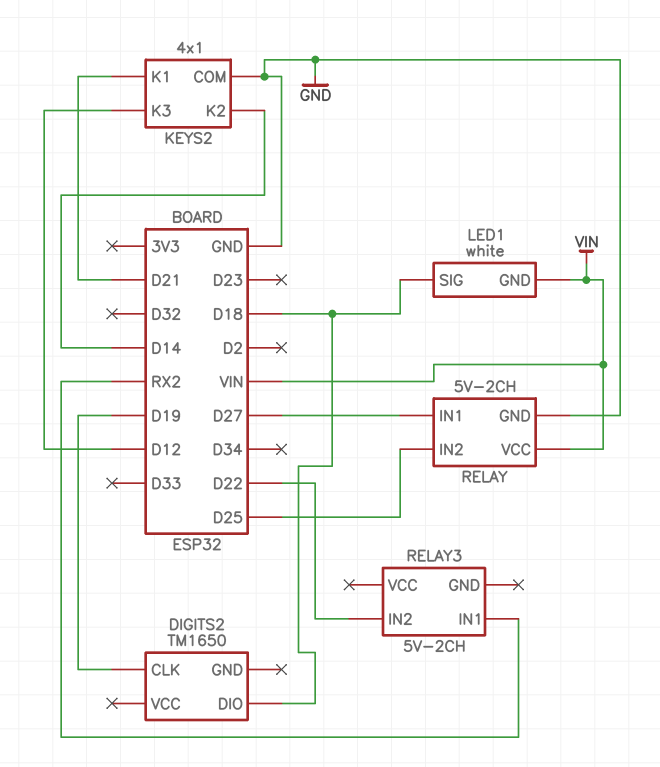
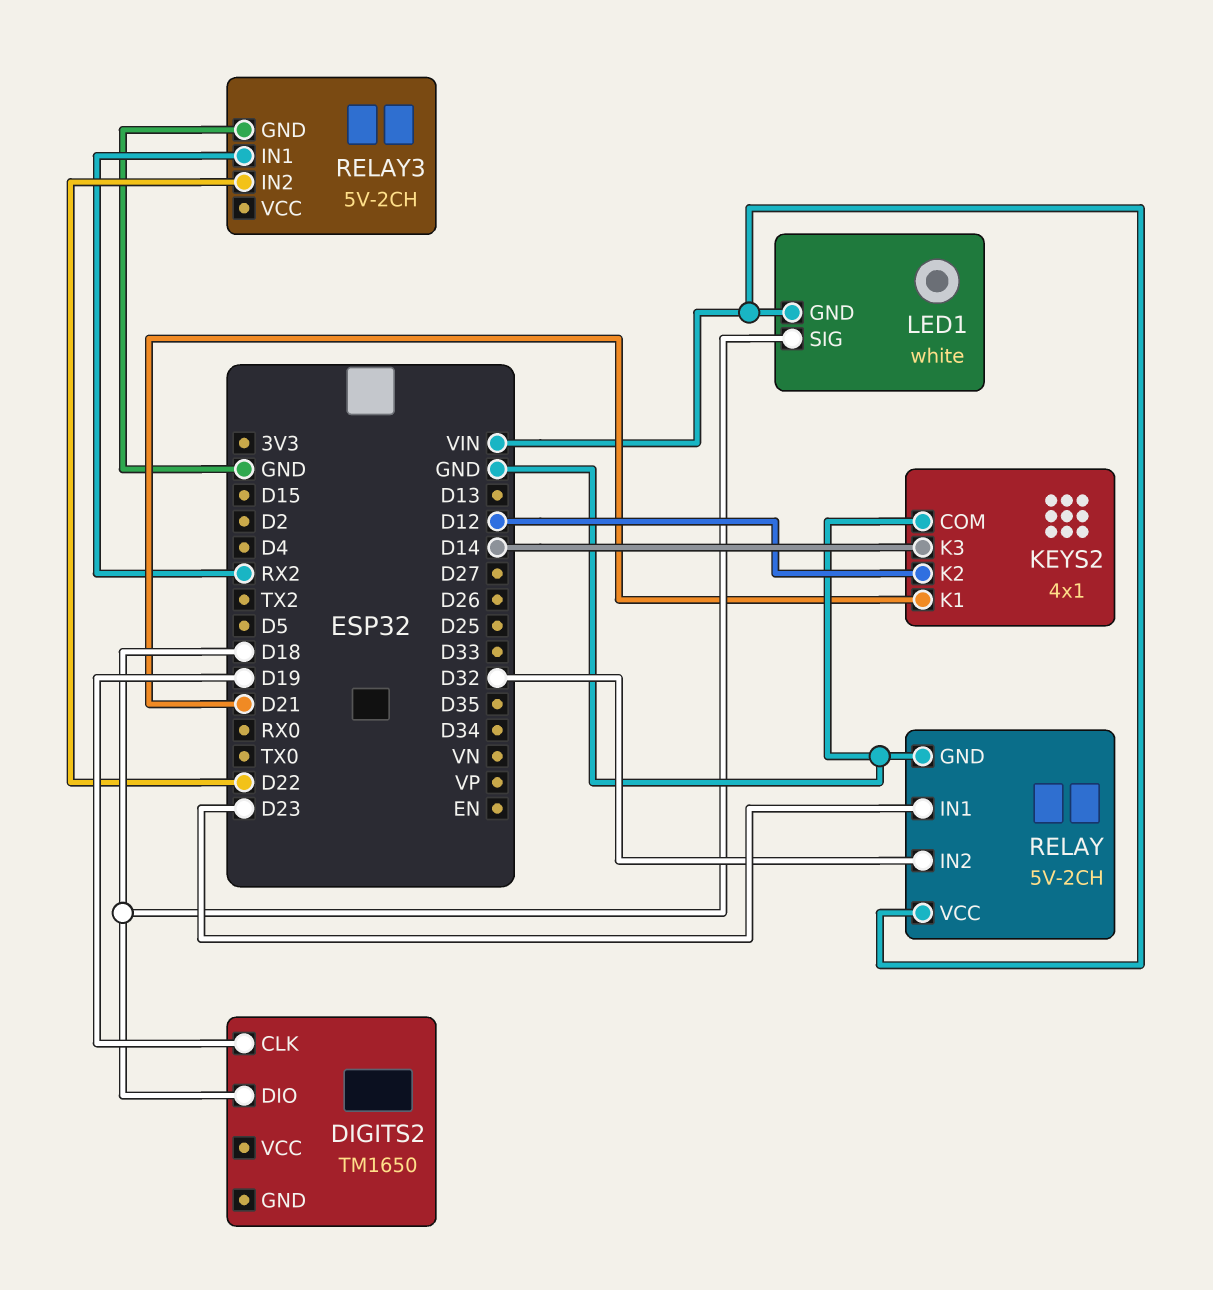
KEYS2 pin K2: D14 -> D12
KEYS2 pin K3: D12 -> D14
RELAY pin IN1: D27 -> D23
RELAY pin IN2: D25 -> D32
RELAY3 pin GND: none -> GND

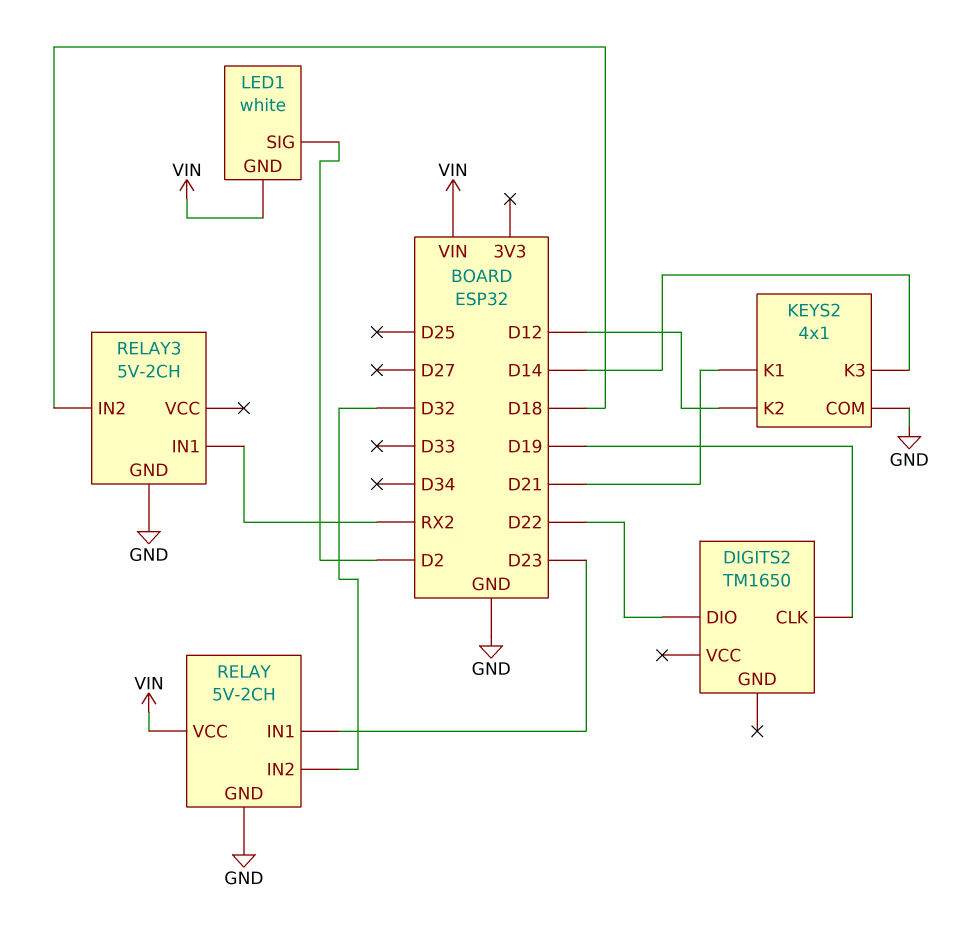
DIGITS2 pin DIO: D18 -> D22
LED1 pin SIG: D18 -> D2
RELAY3 pin IN2: D22 -> D18

